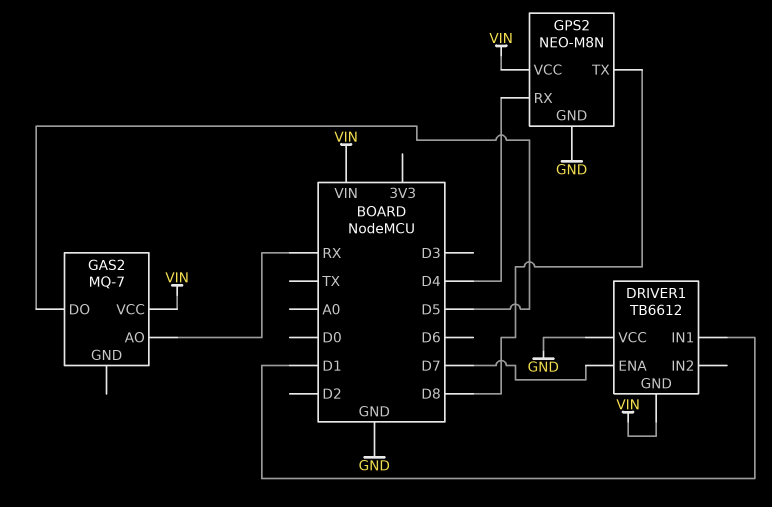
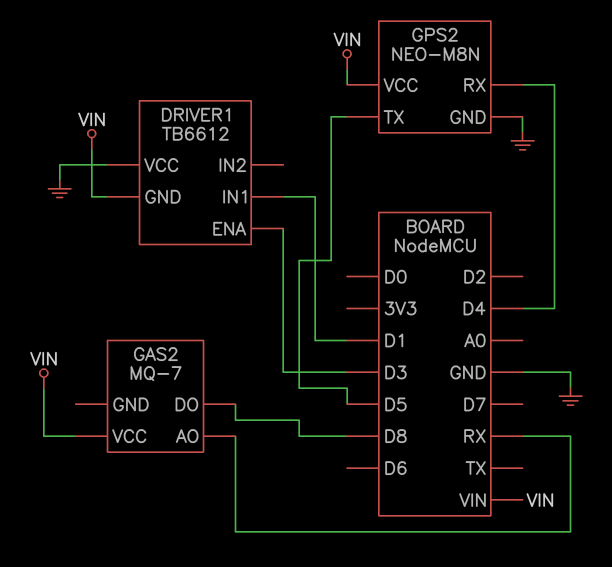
DRIVER1 pin ENA: D7 -> D3
GAS2 pin DO: D5 -> D8
GPS2 pin TX: D8 -> D5

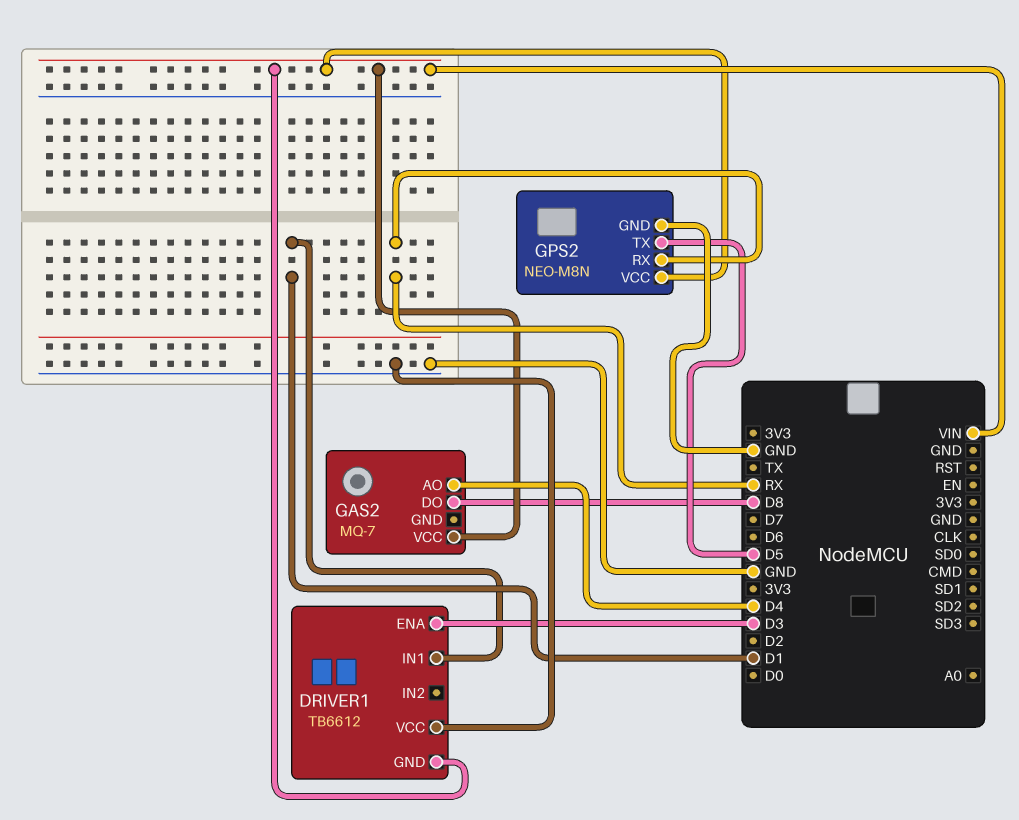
GAS2 pin AO: RX -> D4
GPS2 pin RX: D4 -> RX

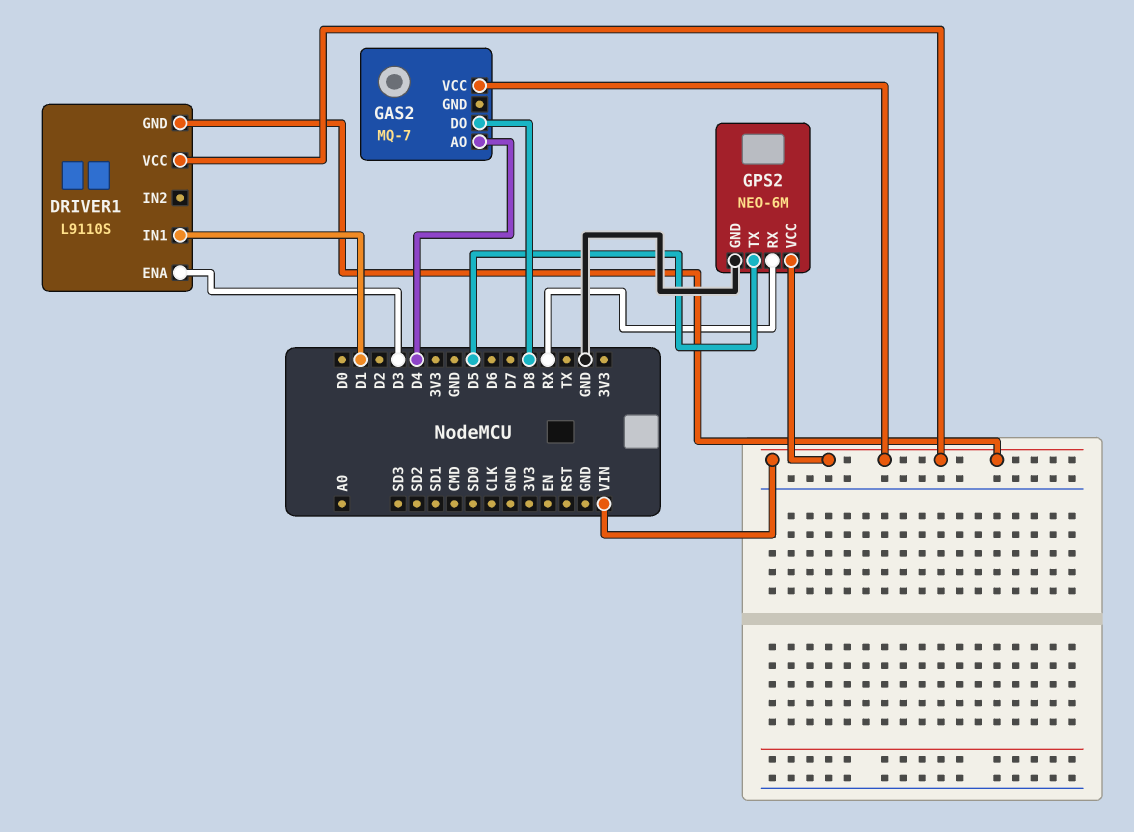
DRIVER1: TB6612 -> L9110S
DRIVER1 pin VCC: GND -> VIN
GPS2: NEO-M8N -> NEO-6M

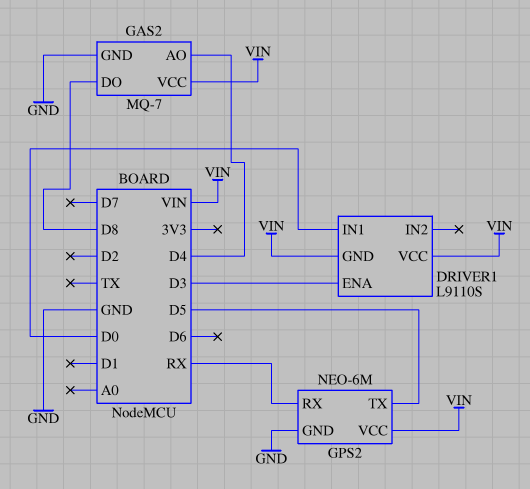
DRIVER1 pin IN1: D1 -> D0
GAS2 pin GND: none -> GND

